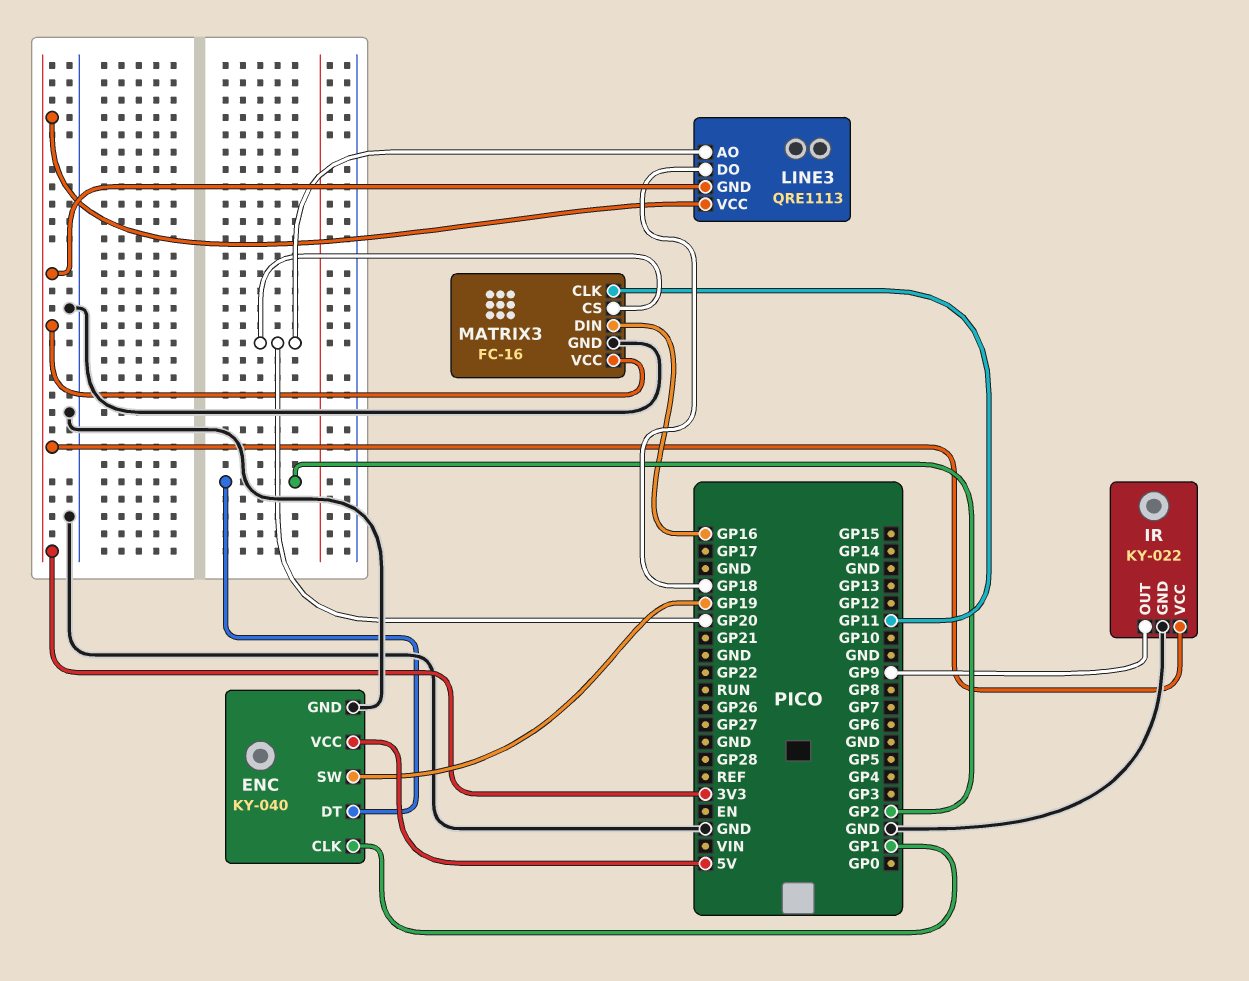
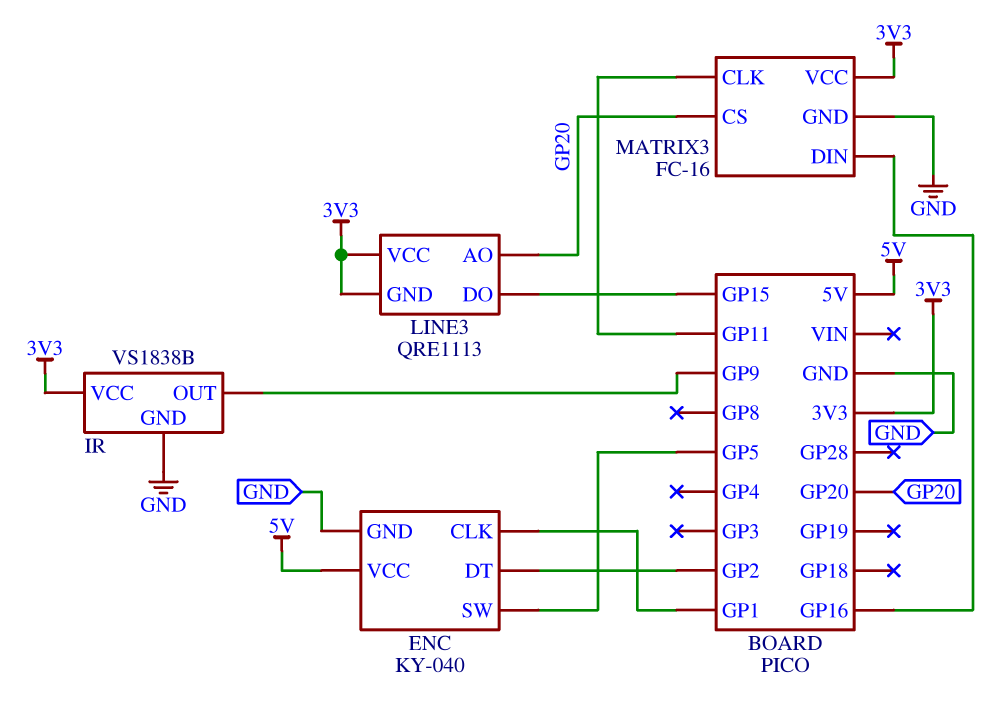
ENC pin SW: GP19 -> GP5
IR: KY-022 -> VS1838B
LINE3 pin DO: GP18 -> GP15

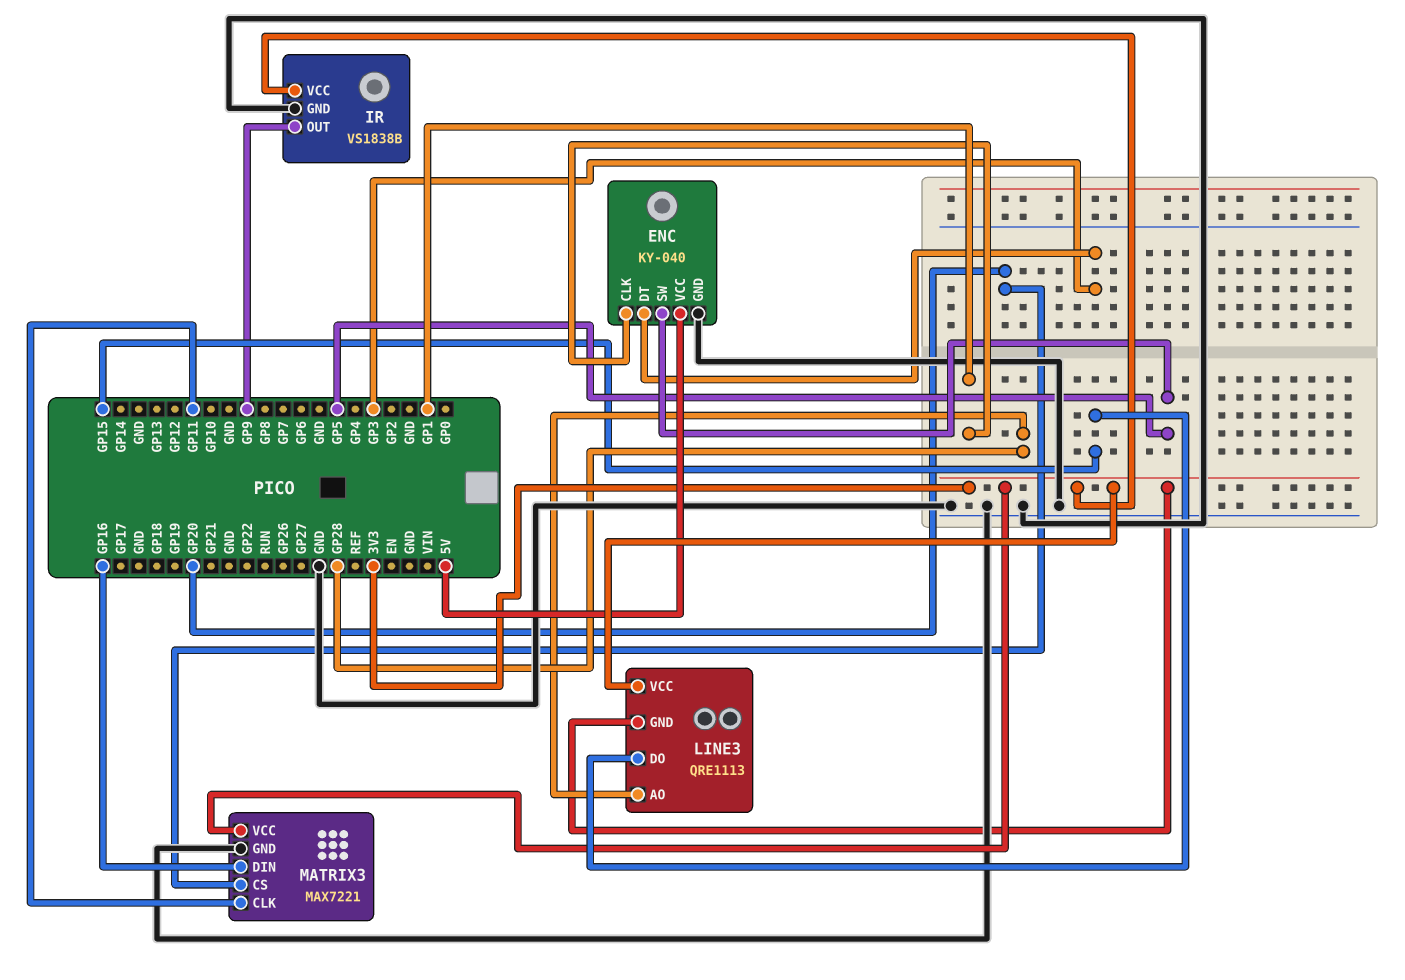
ENC pin DT: GP2 -> GP3
LINE3 pin AO: GP20 -> GP28
MATRIX3: FC-16 -> MAX7221

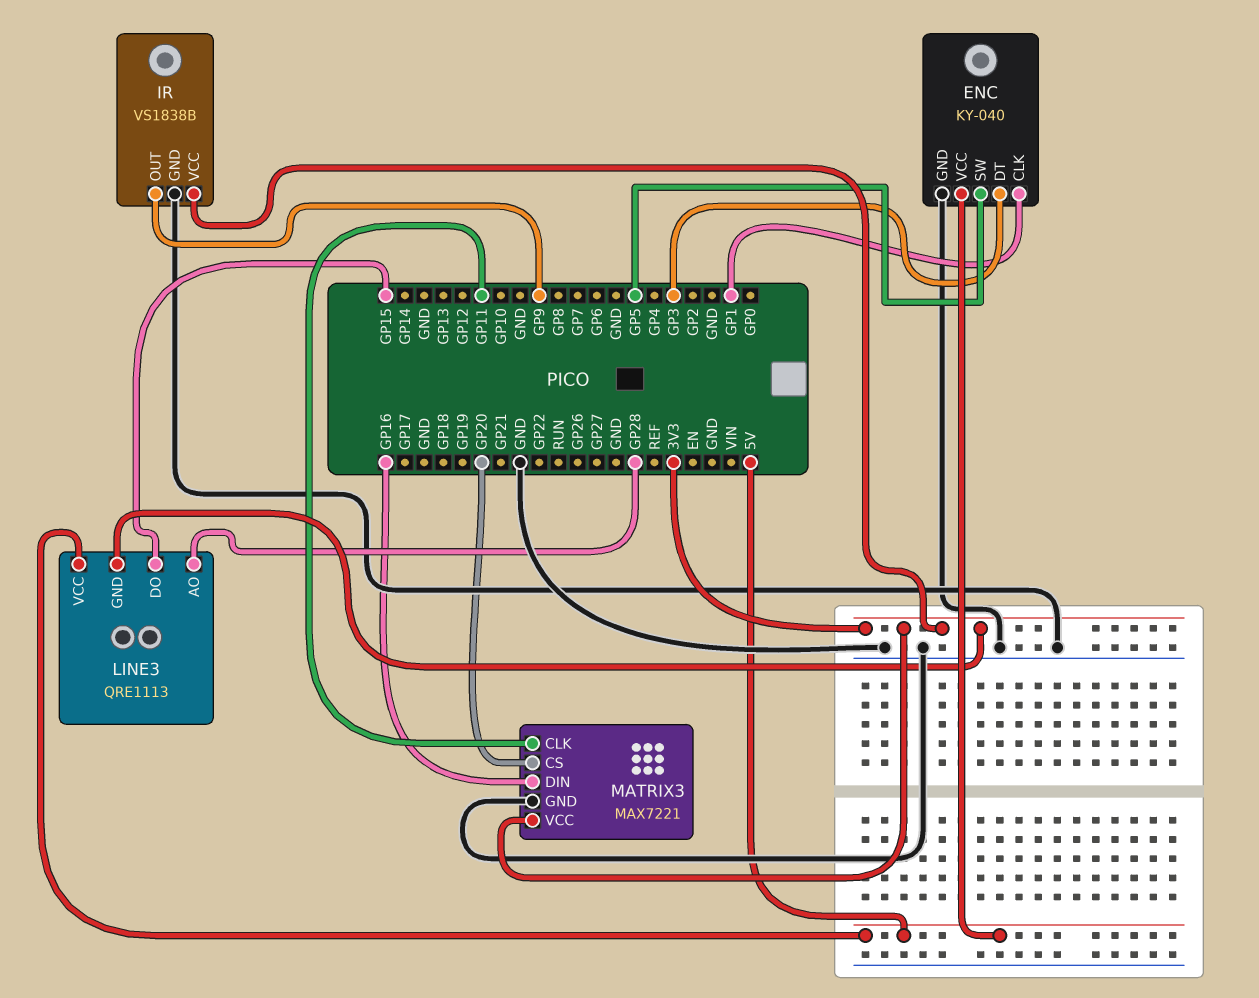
LINE3 pin VCC: 3V3 -> 5V

